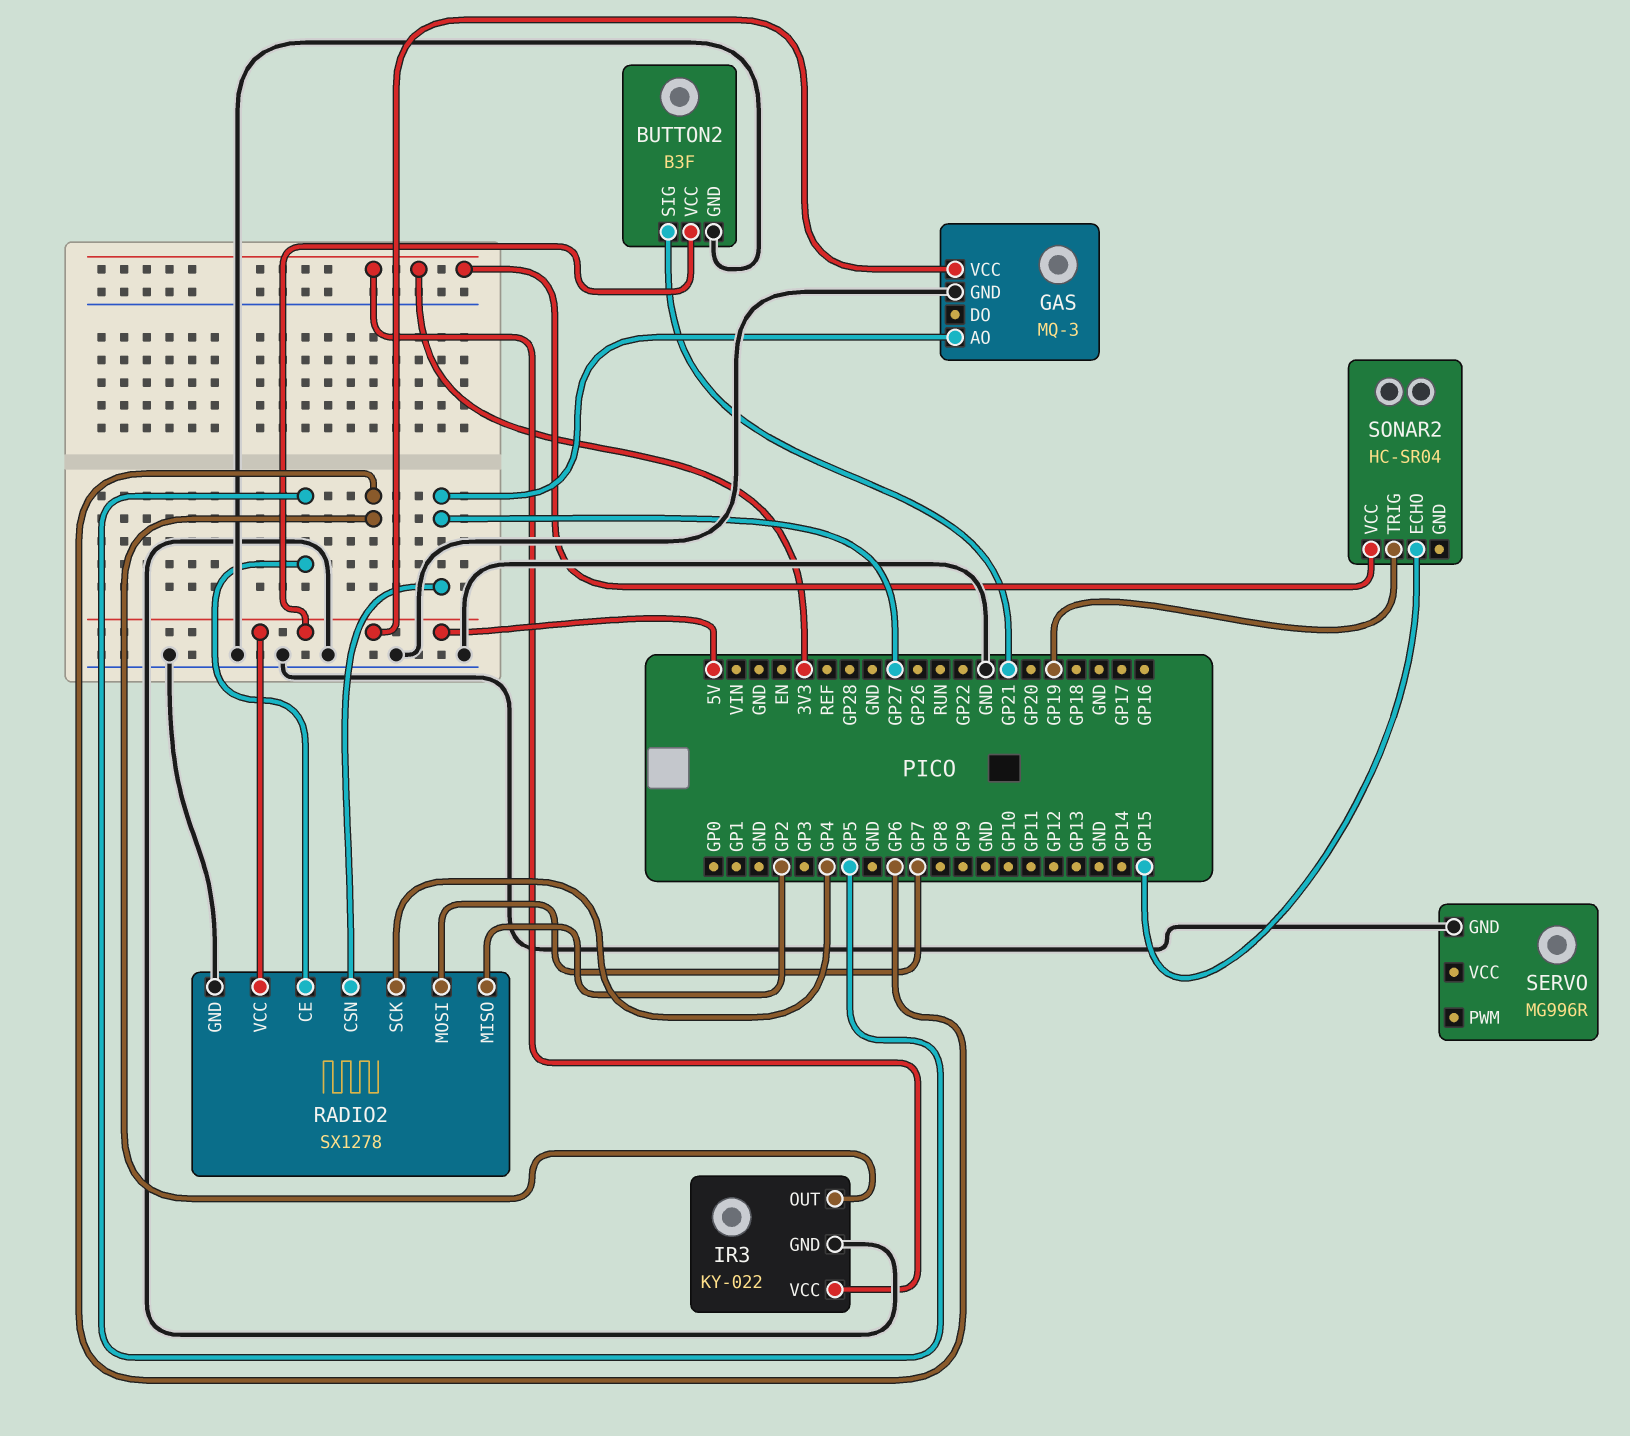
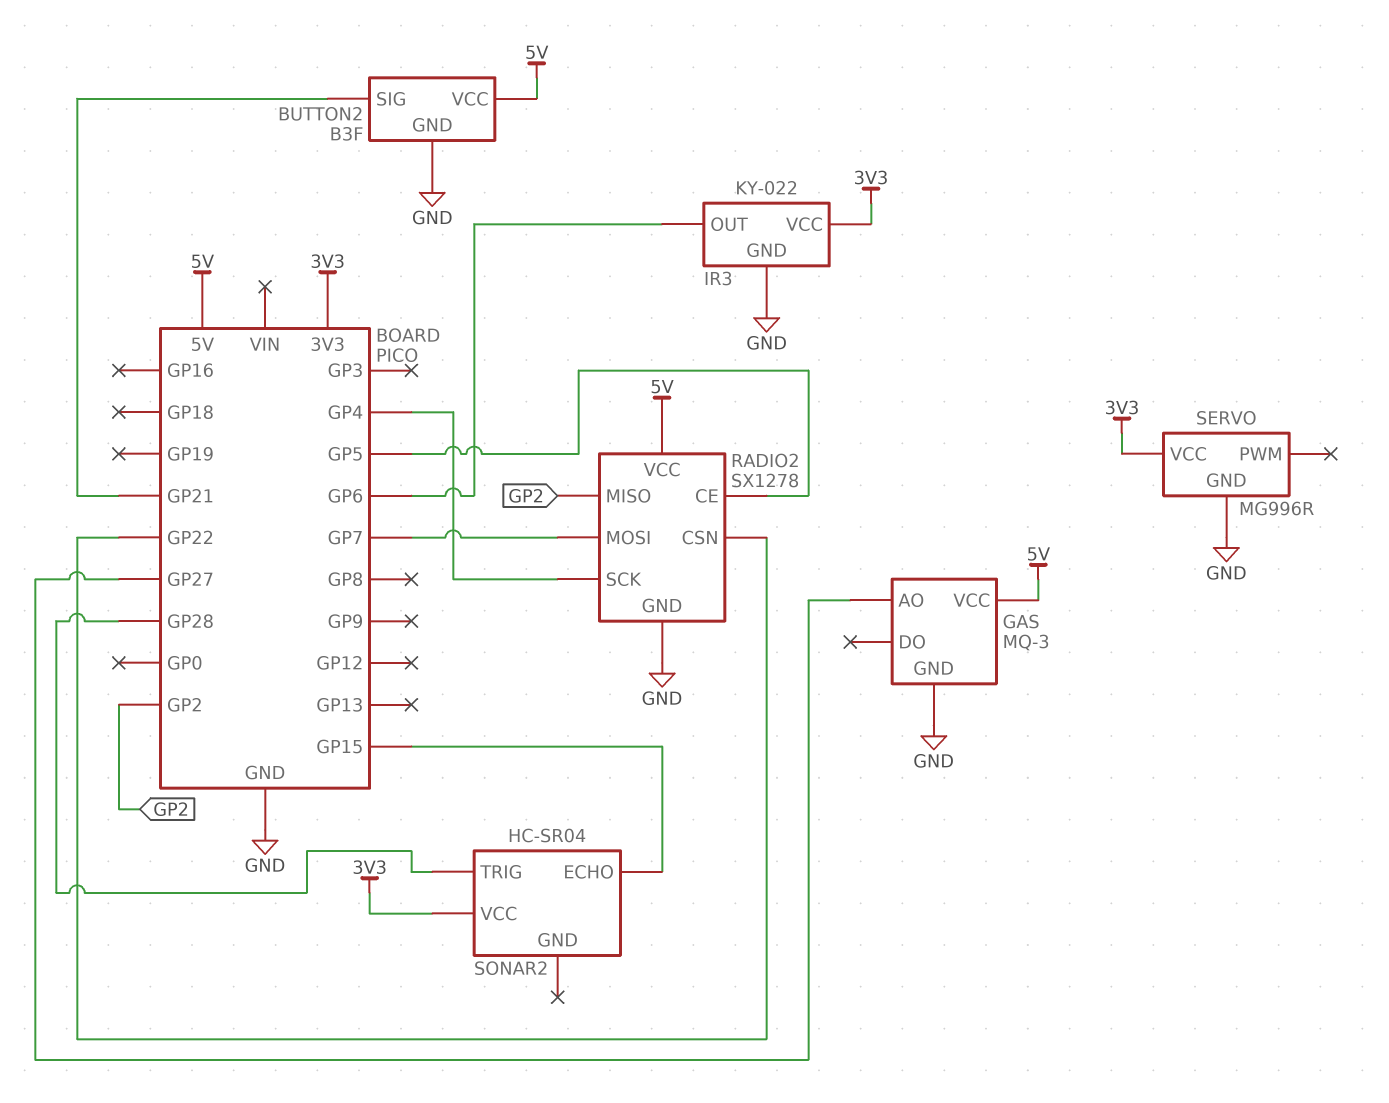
RADIO2 pin CSN: GP27 -> GP22
SERVO pin VCC: none -> 3V3
SONAR2 pin TRIG: GP19 -> GP28

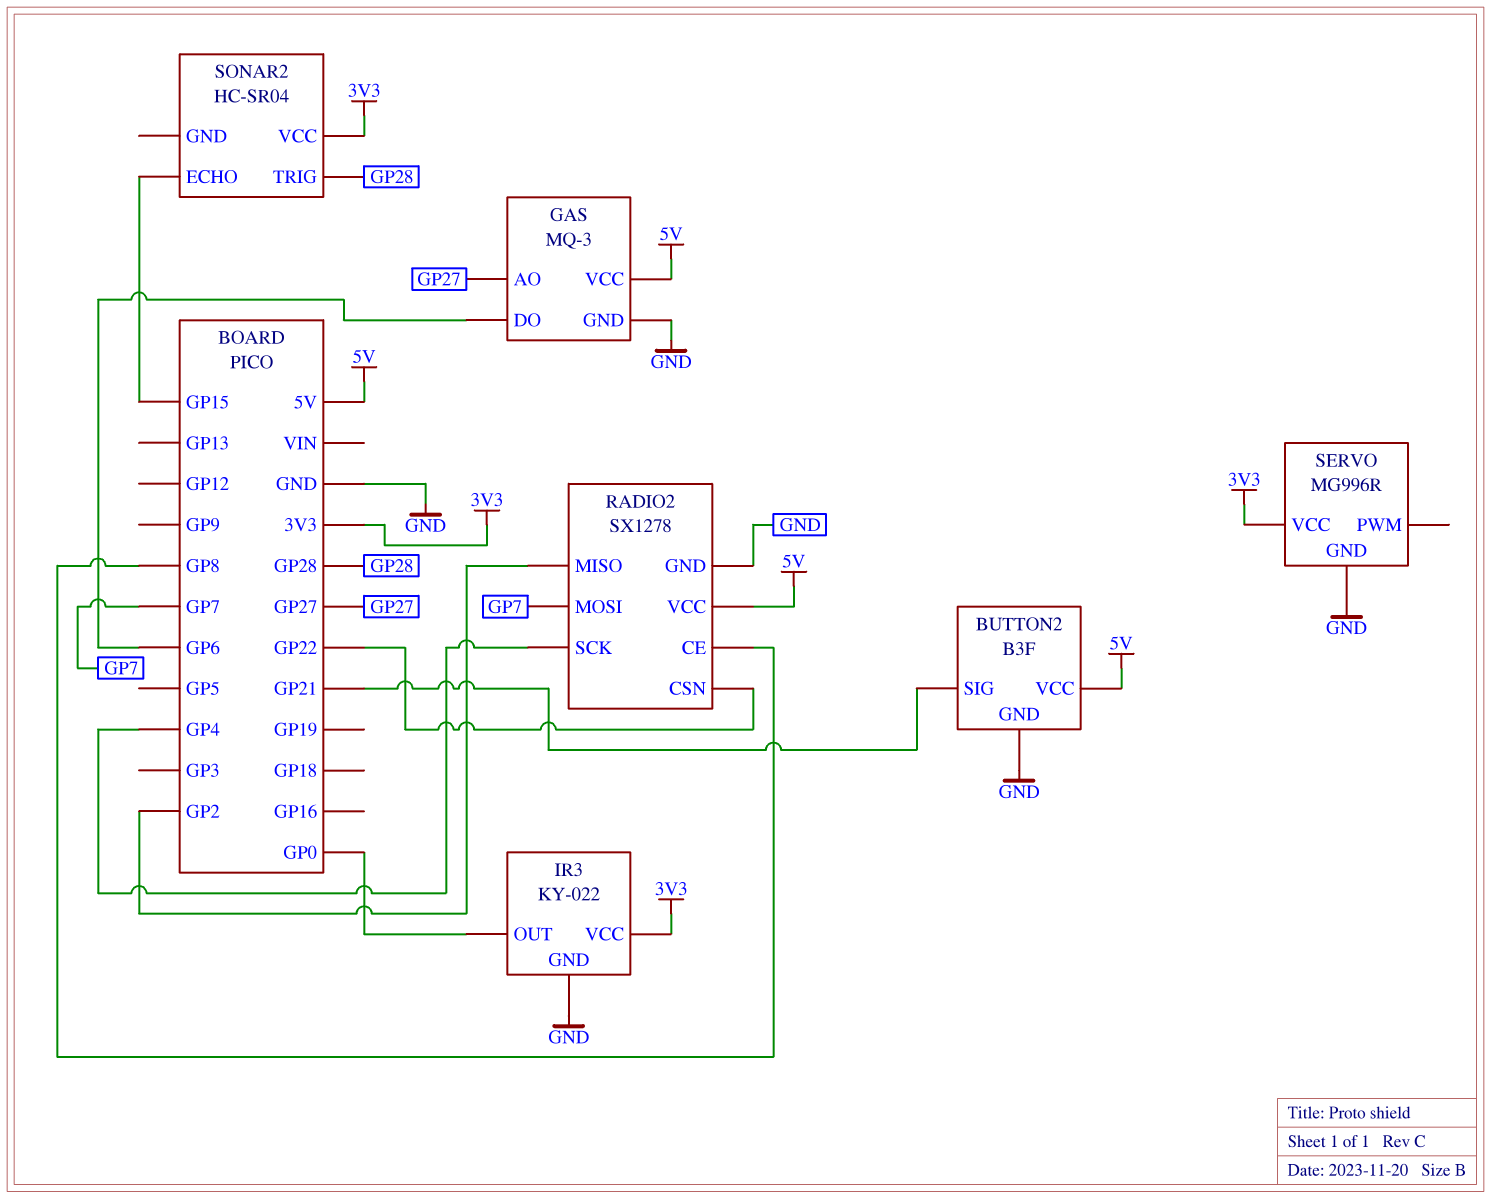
GAS pin DO: none -> GP6
IR3 pin OUT: GP6 -> GP0
RADIO2 pin CE: GP5 -> GP8

